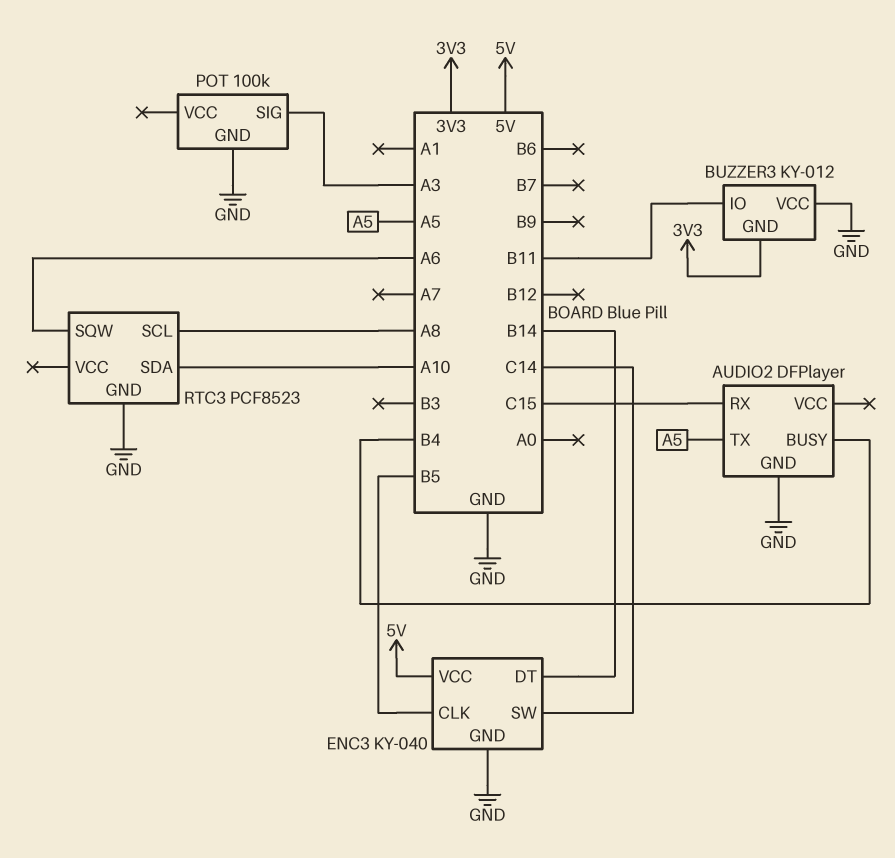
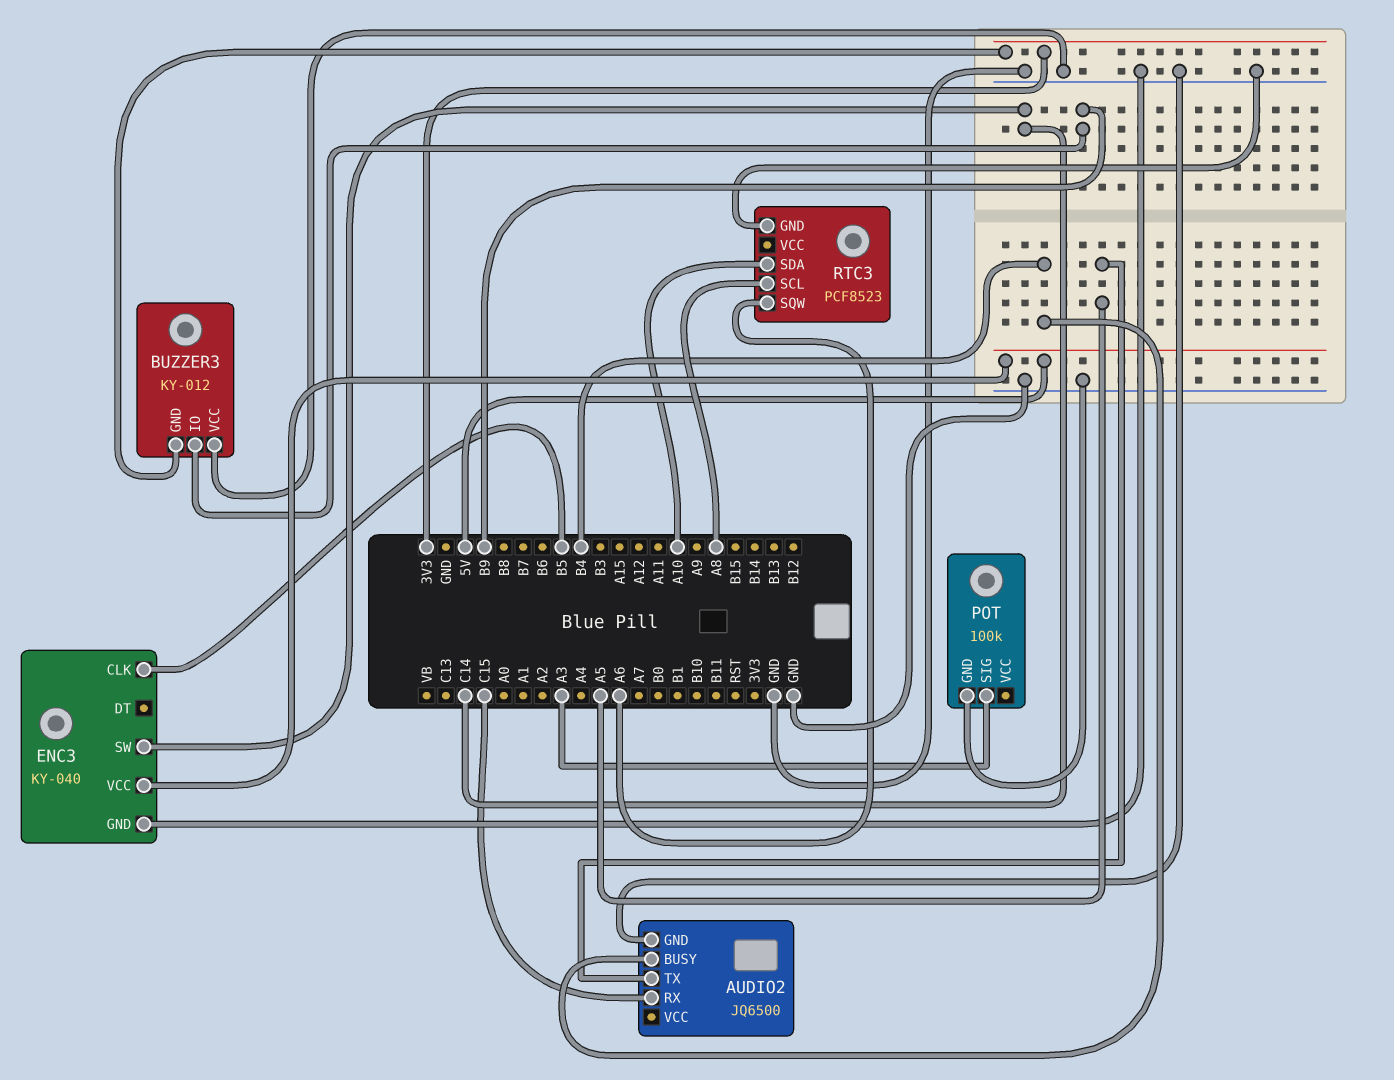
AUDIO2: DFPlayer -> JQ6500
BUZZER3 pin IO: B11 -> B9
ENC3 pin DT: B14 -> none

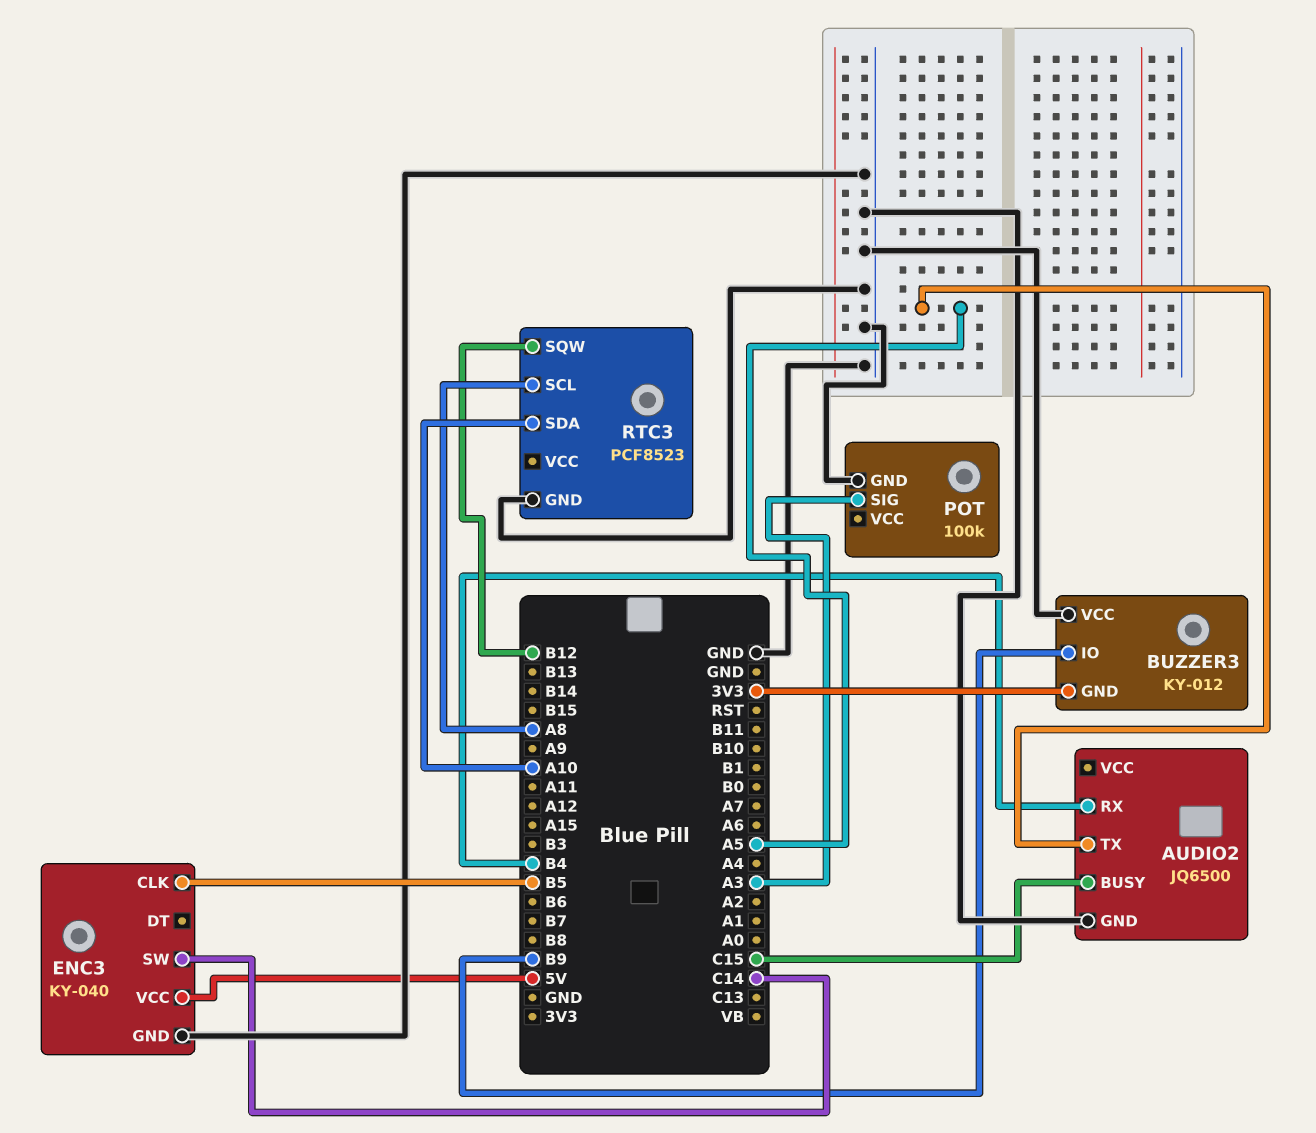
AUDIO2 pin BUSY: B4 -> C15
AUDIO2 pin RX: C15 -> B4
RTC3 pin SQW: A6 -> B12

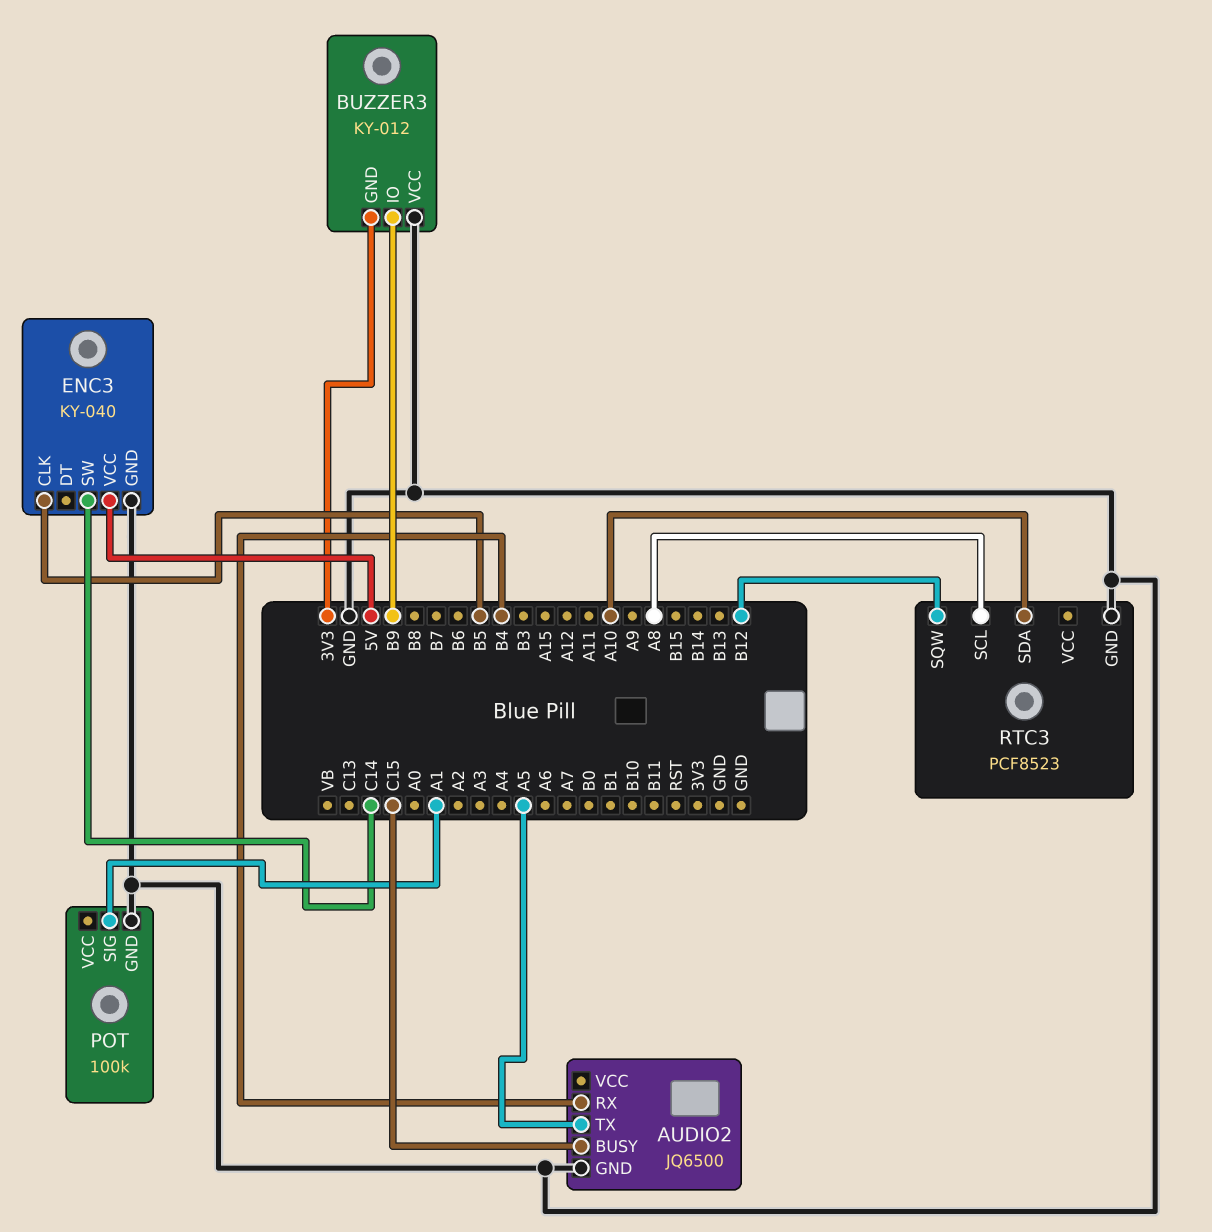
POT pin SIG: A3 -> A1

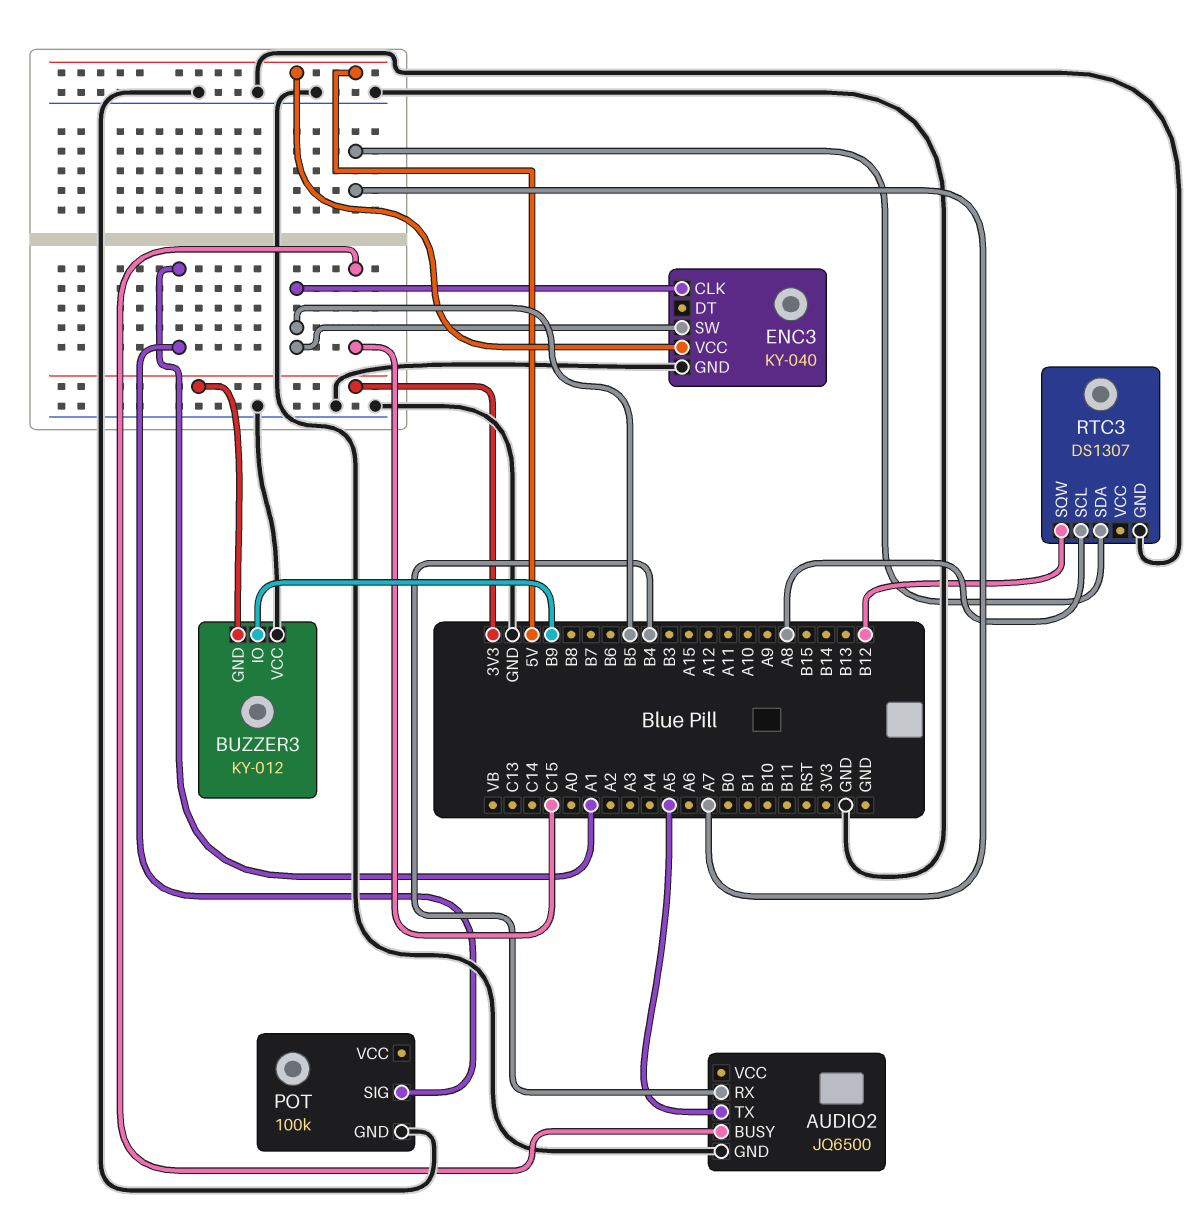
ENC3 pin SW: C14 -> B5
RTC3: PCF8523 -> DS1307
RTC3 pin SDA: A10 -> A7

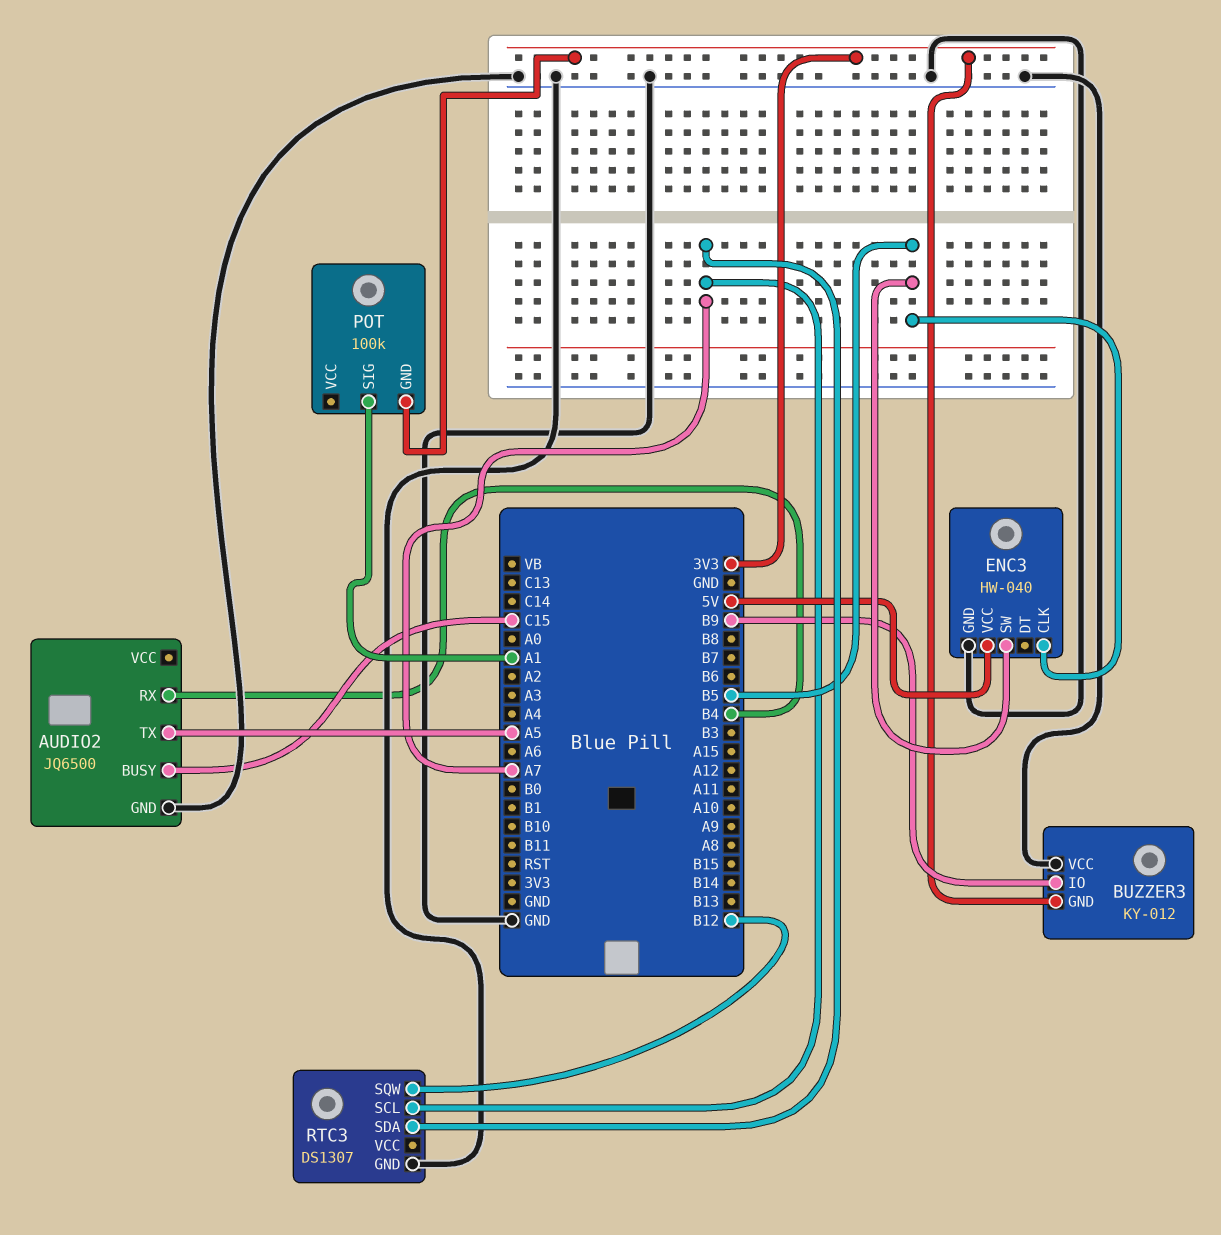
ENC3: KY-040 -> HW-040
POT pin GND: GND -> 3V3
RTC3 pin SCL: A8 -> A7

